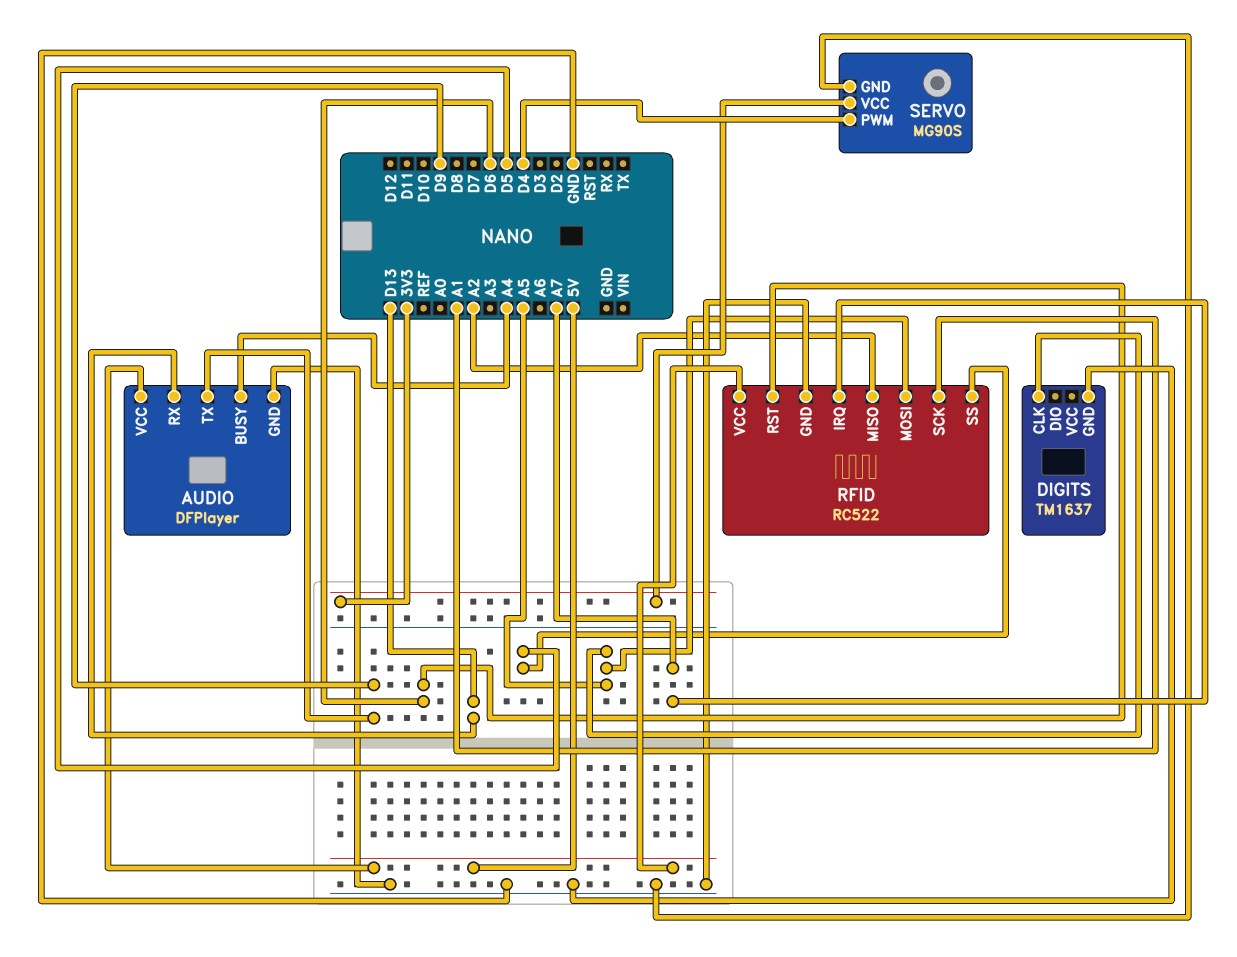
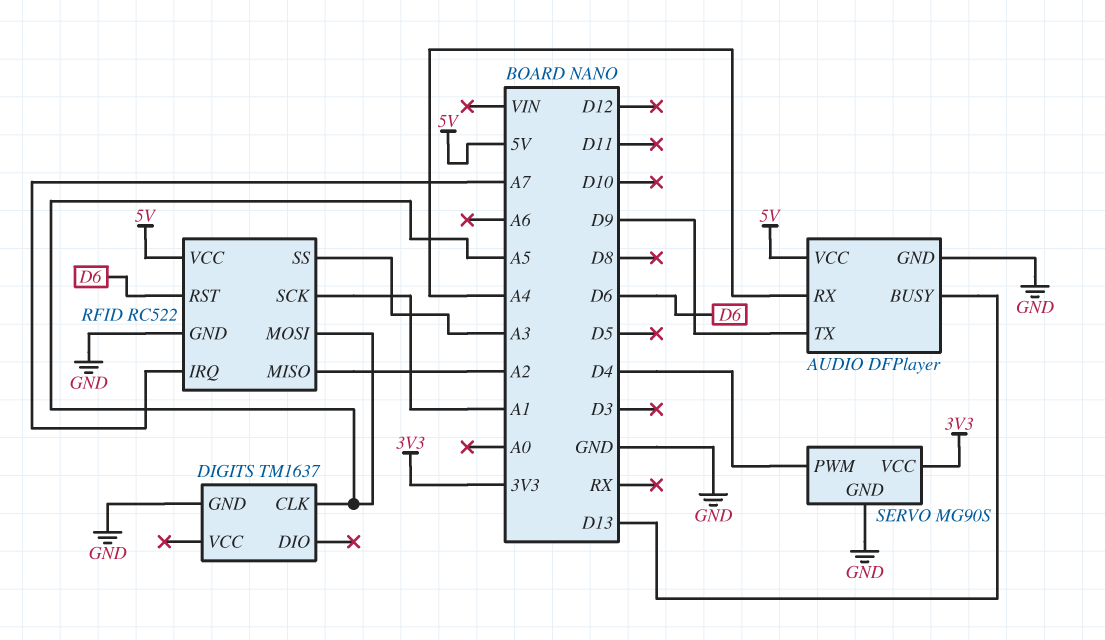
AUDIO pin BUSY: A4 -> D13
AUDIO pin RX: D13 -> A4
RFID pin SS: D5 -> A3

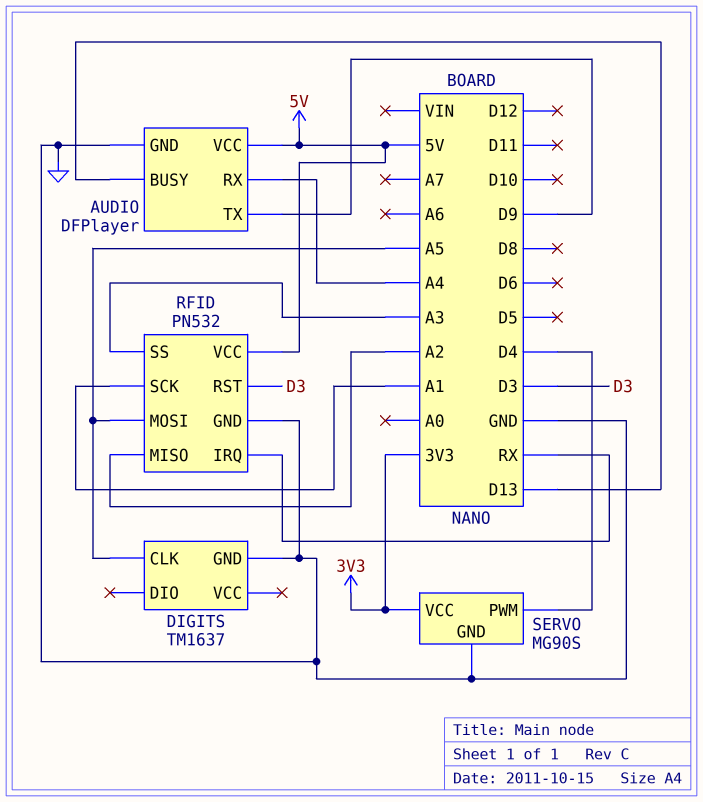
RFID: RC522 -> PN532
RFID pin IRQ: A7 -> RX
RFID pin RST: D6 -> D3

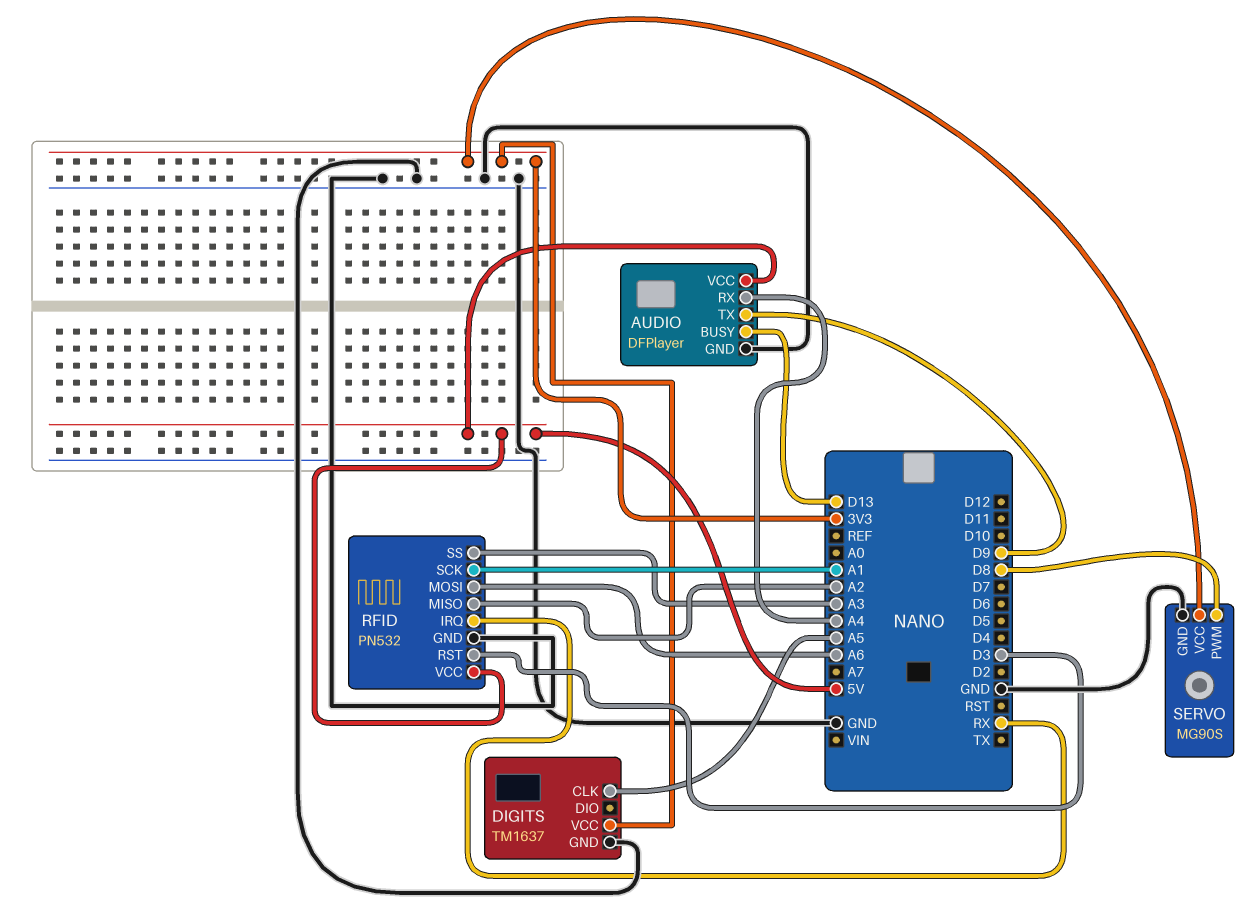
DIGITS pin VCC: none -> 3V3
RFID pin MOSI: A5 -> A6
SERVO pin PWM: D4 -> D8

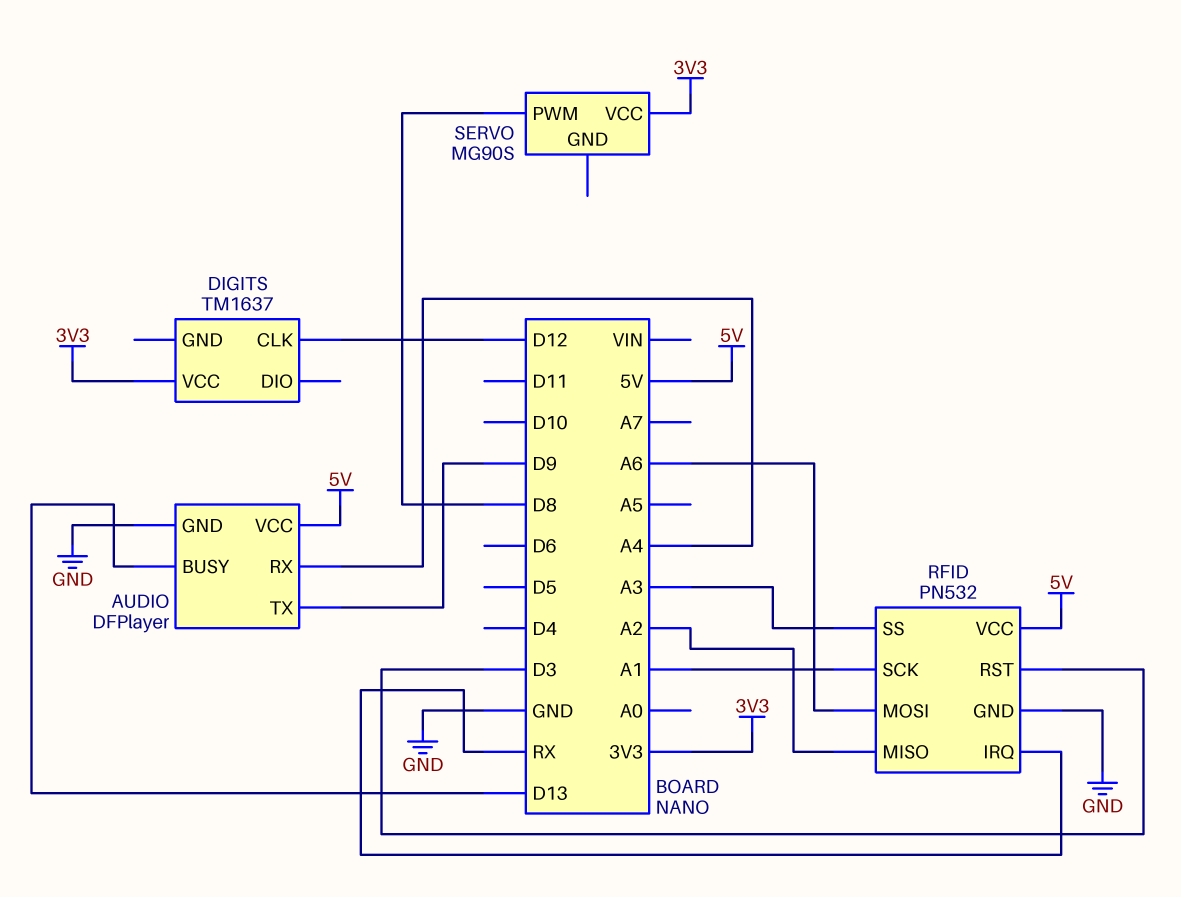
DIGITS pin CLK: A5 -> D12
DIGITS pin GND: GND -> none
SERVO pin GND: GND -> none

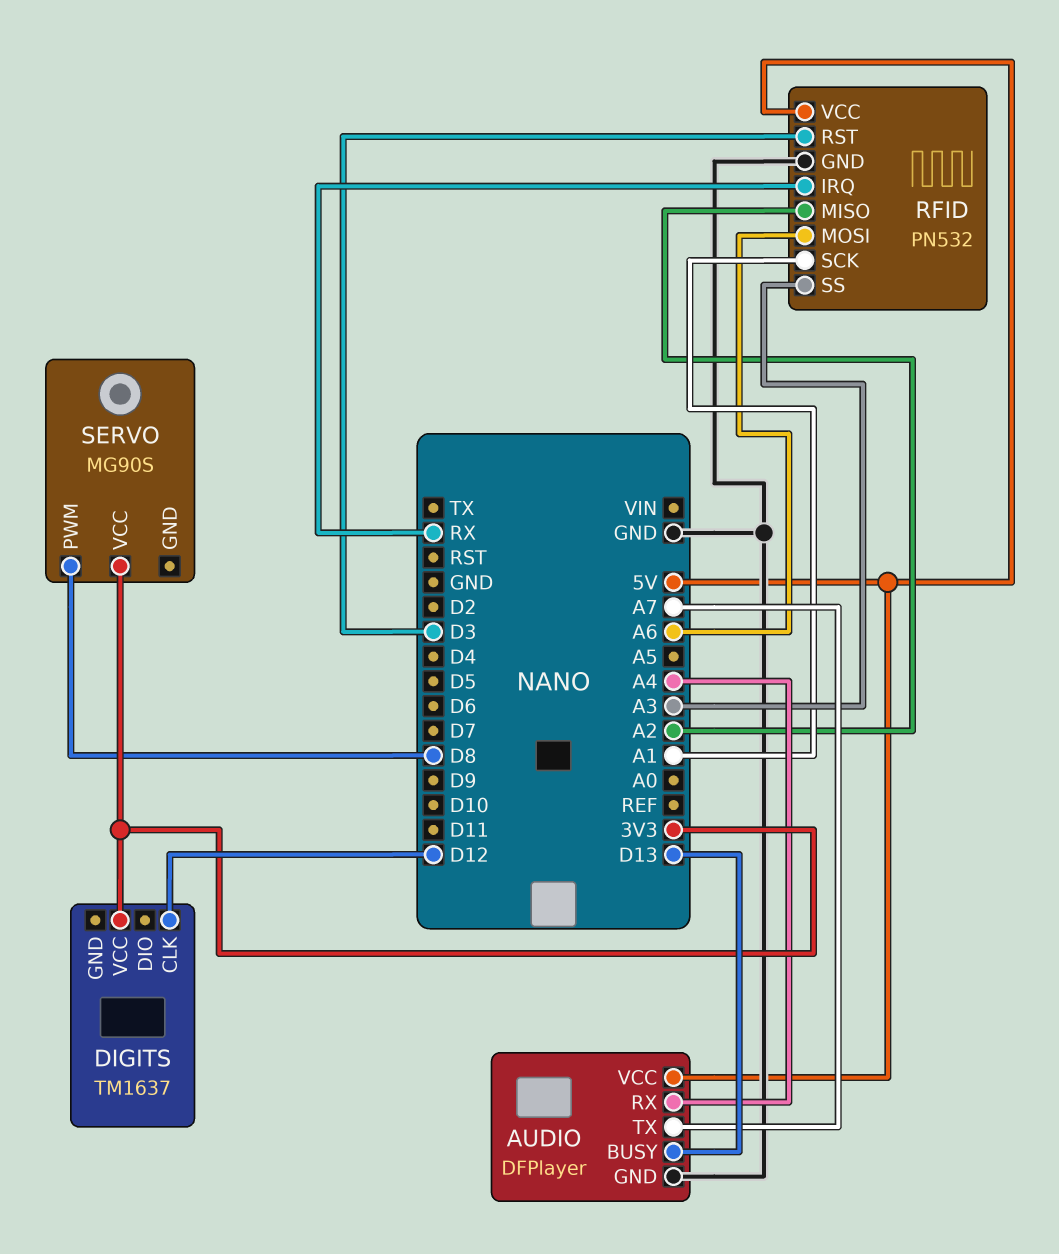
AUDIO pin TX: D9 -> A7

